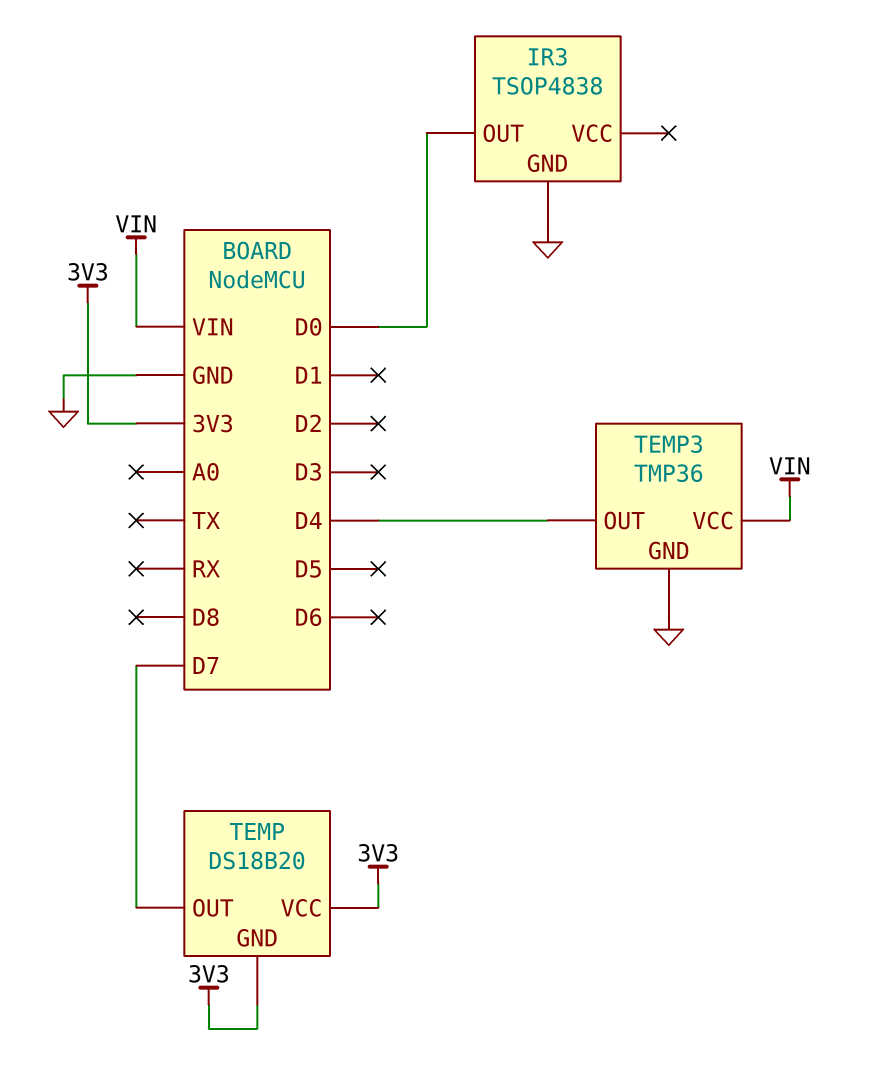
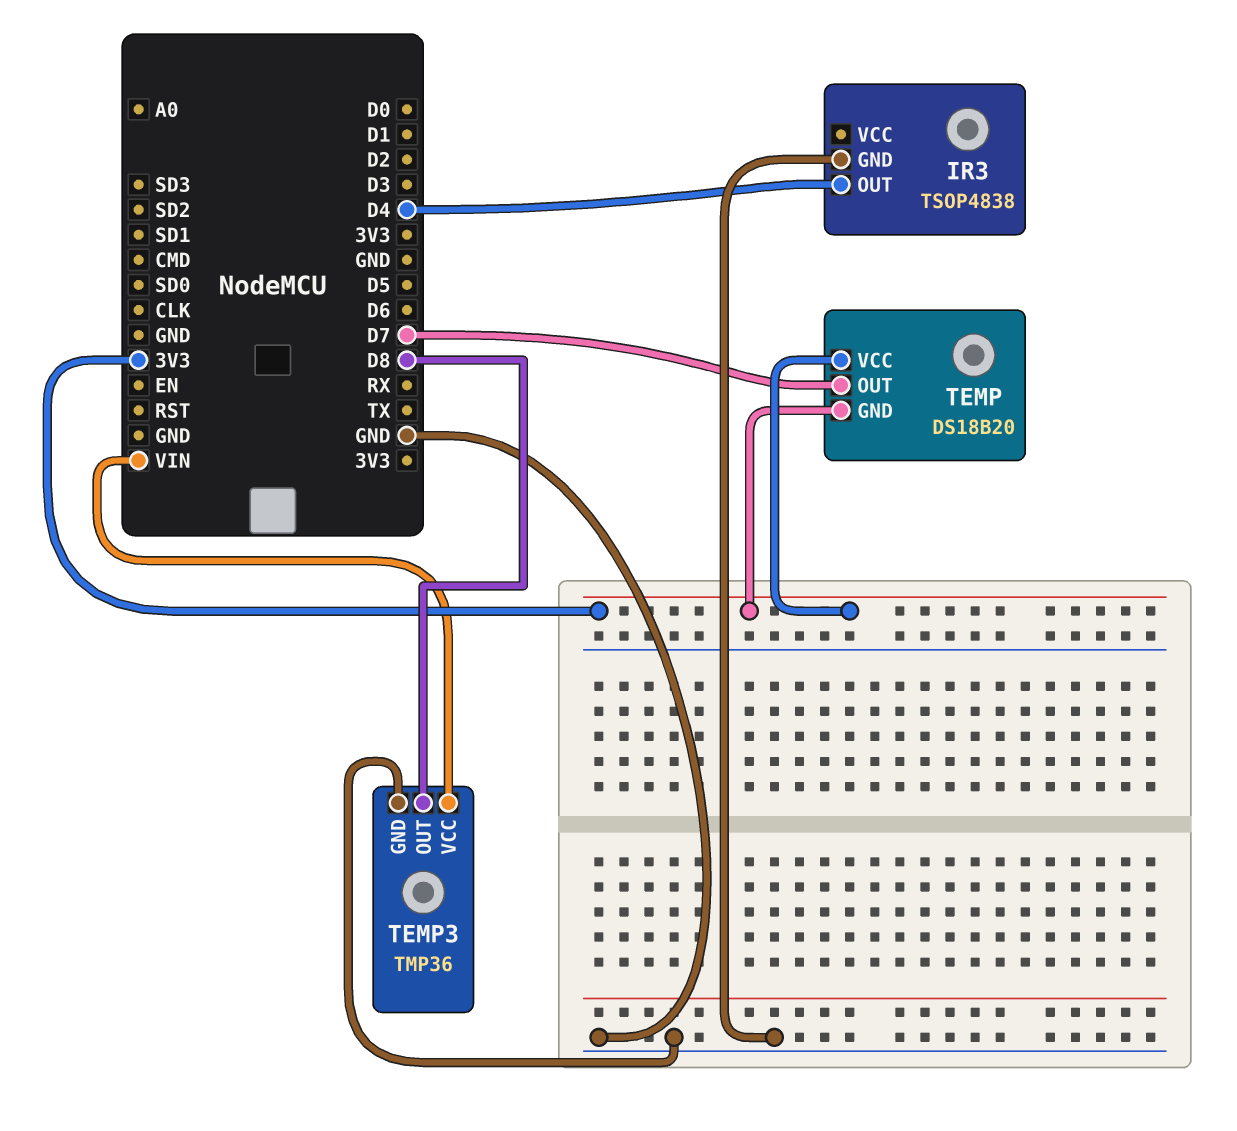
IR3 pin OUT: D0 -> D4
TEMP3 pin OUT: D4 -> D8

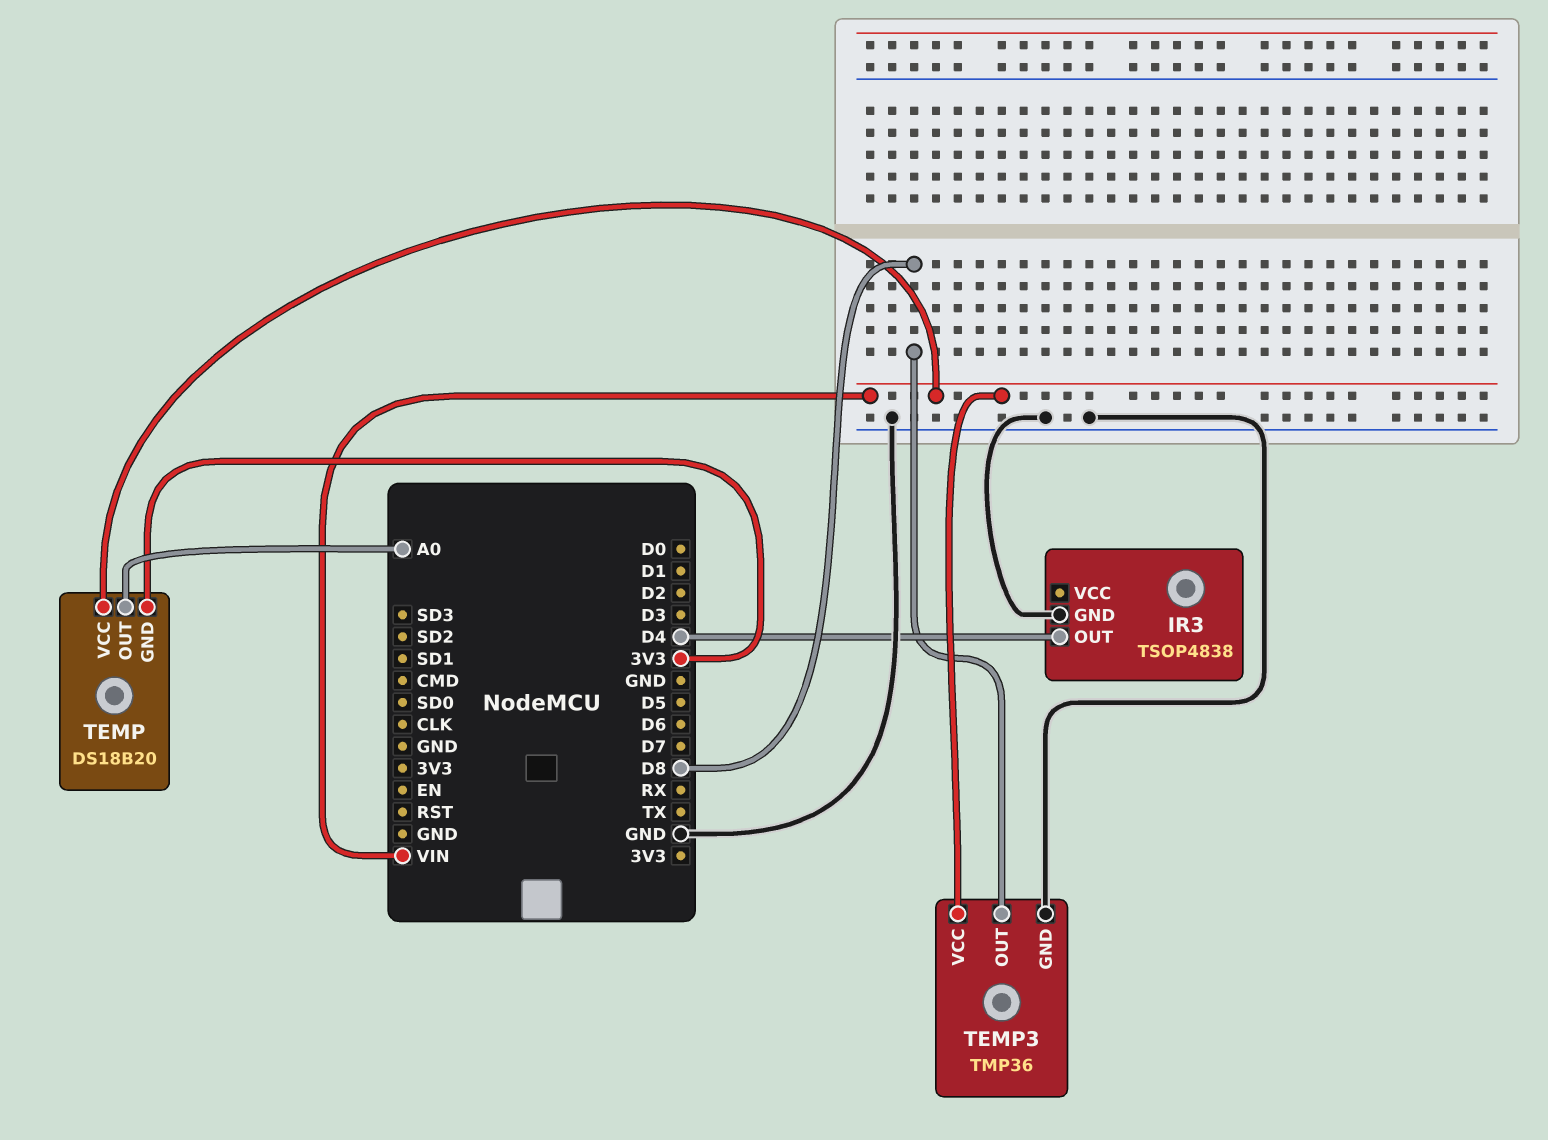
TEMP pin OUT: D7 -> A0
TEMP pin VCC: 3V3 -> VIN

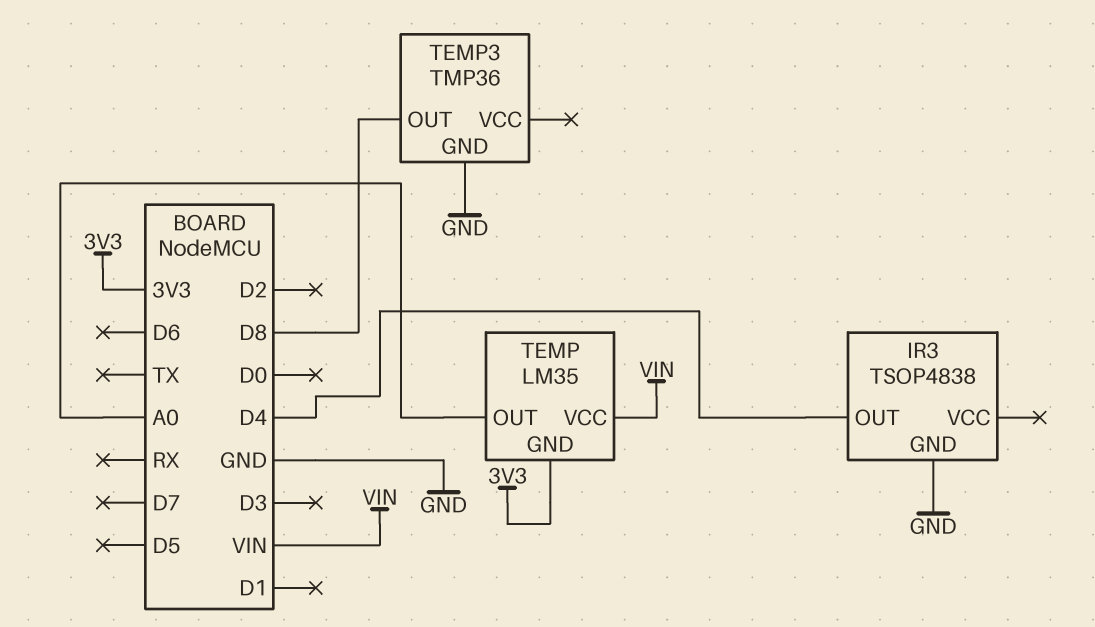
TEMP: DS18B20 -> LM35
TEMP3 pin VCC: VIN -> none

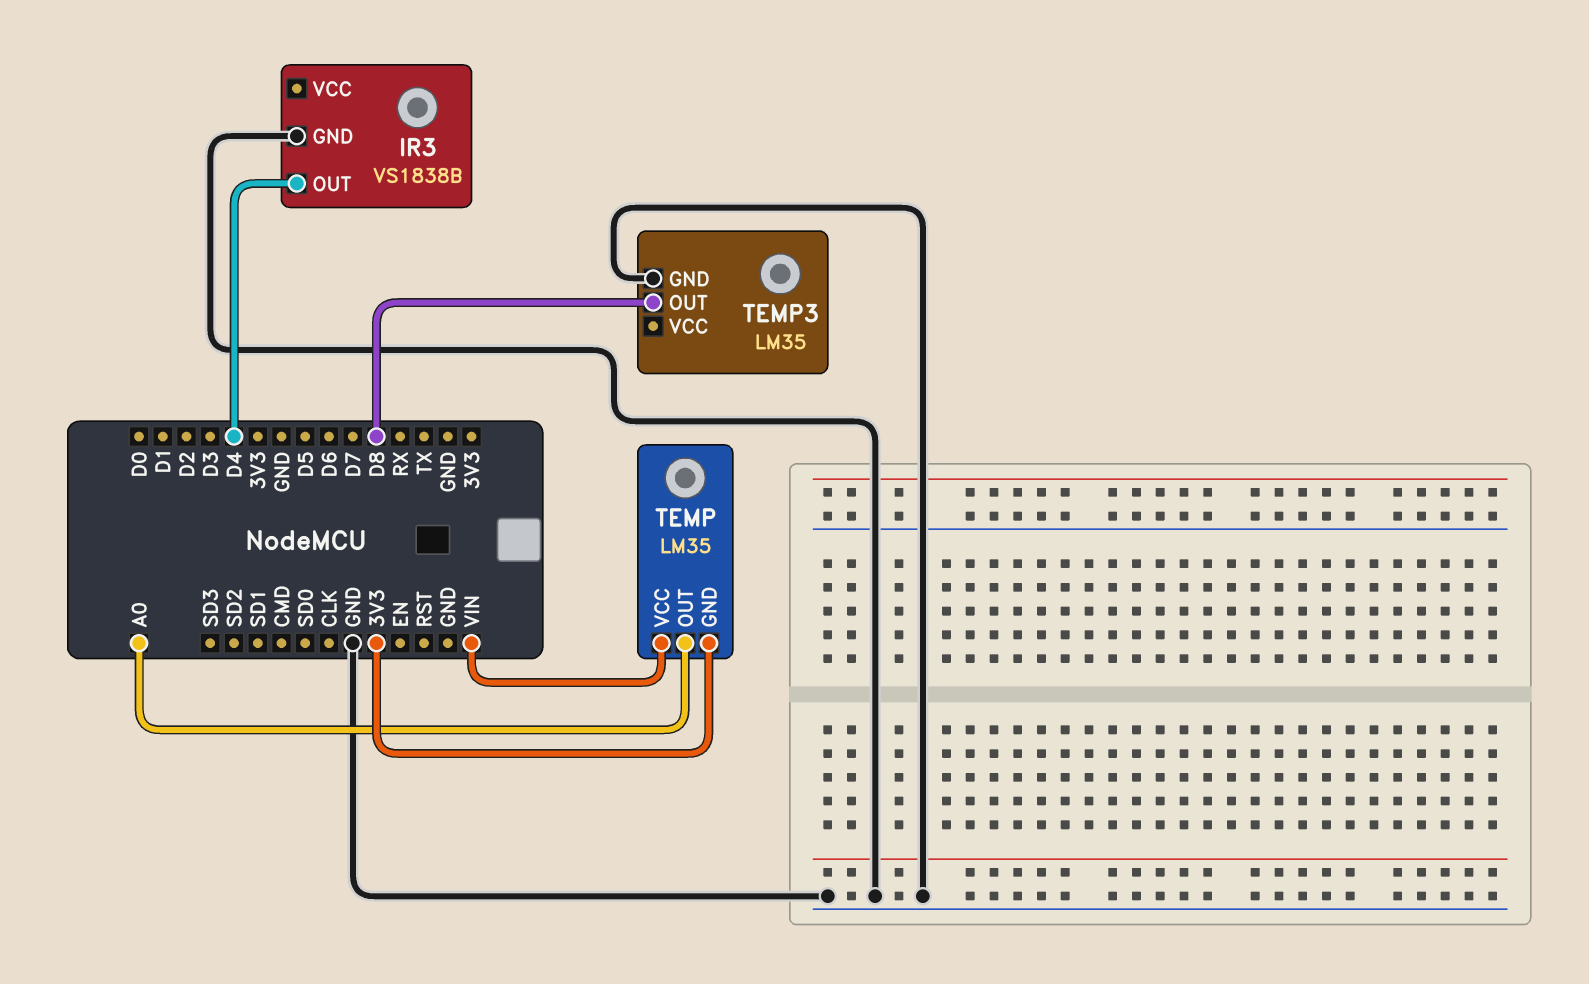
IR3: TSOP4838 -> VS1838B
TEMP3: TMP36 -> LM35

